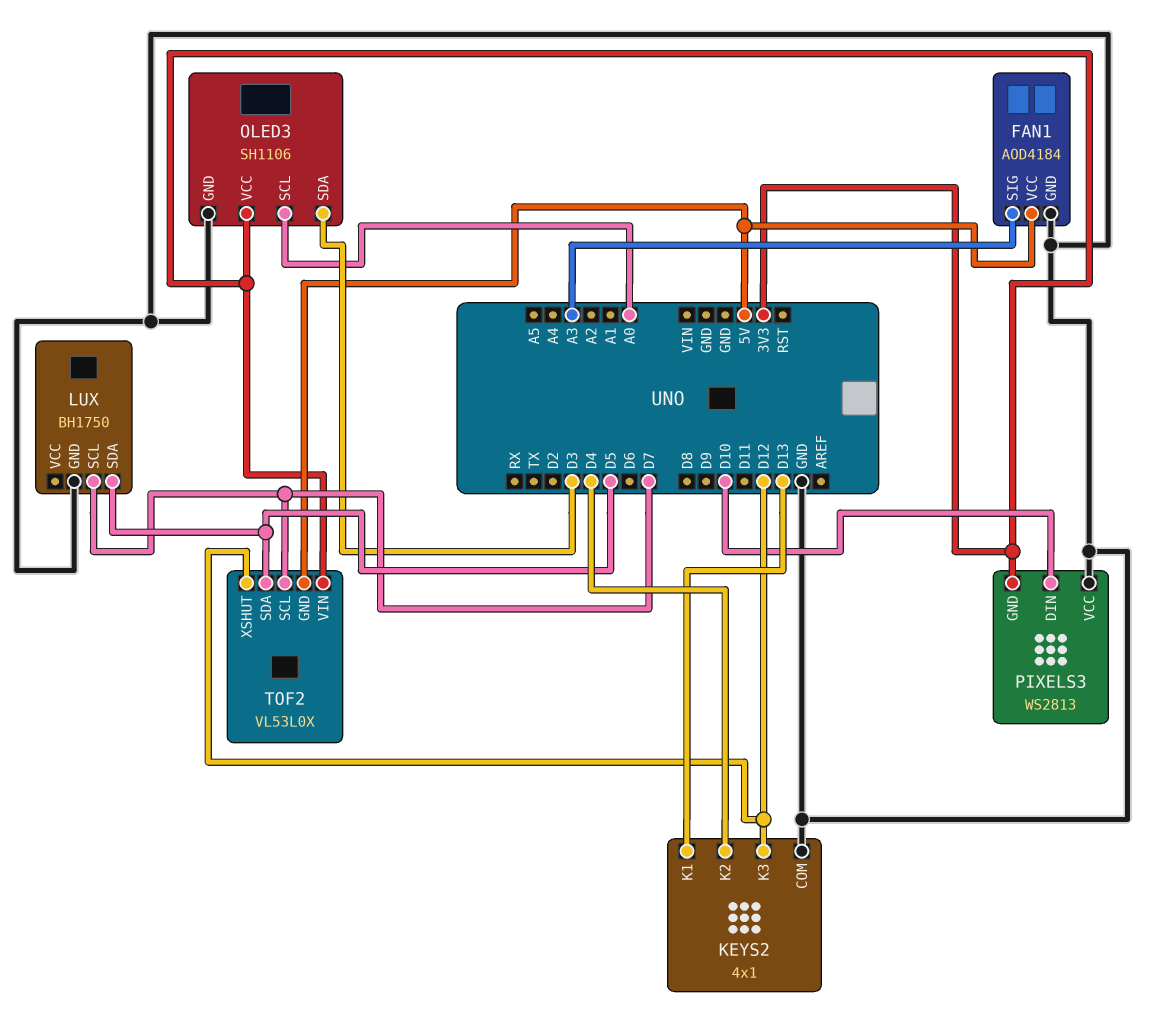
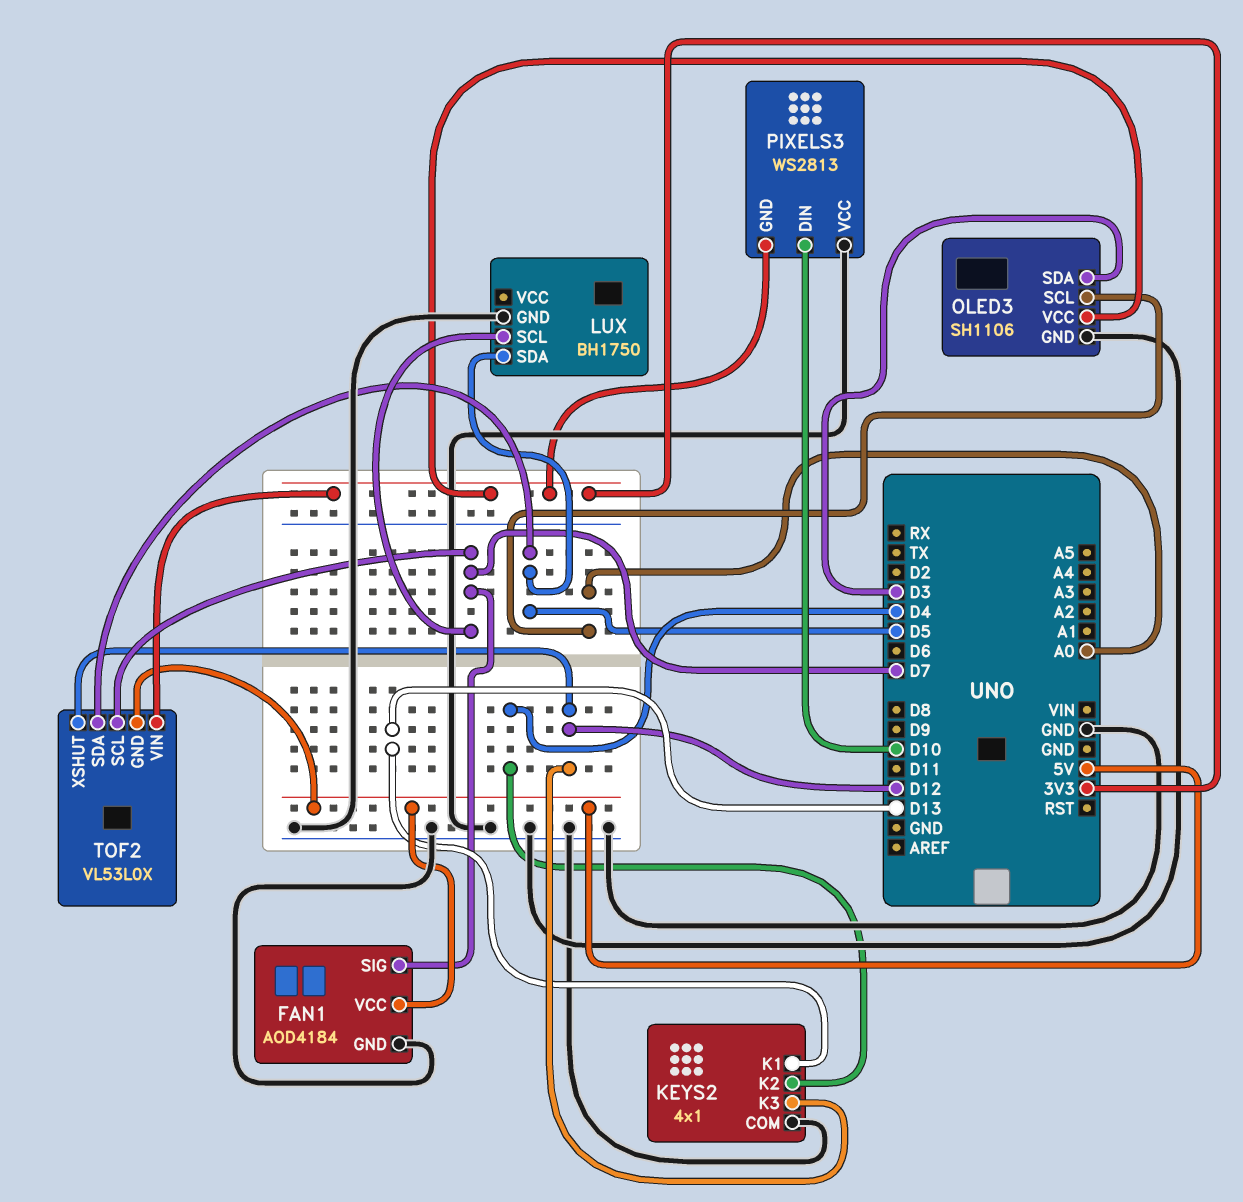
FAN1 pin SIG: A3 -> D7

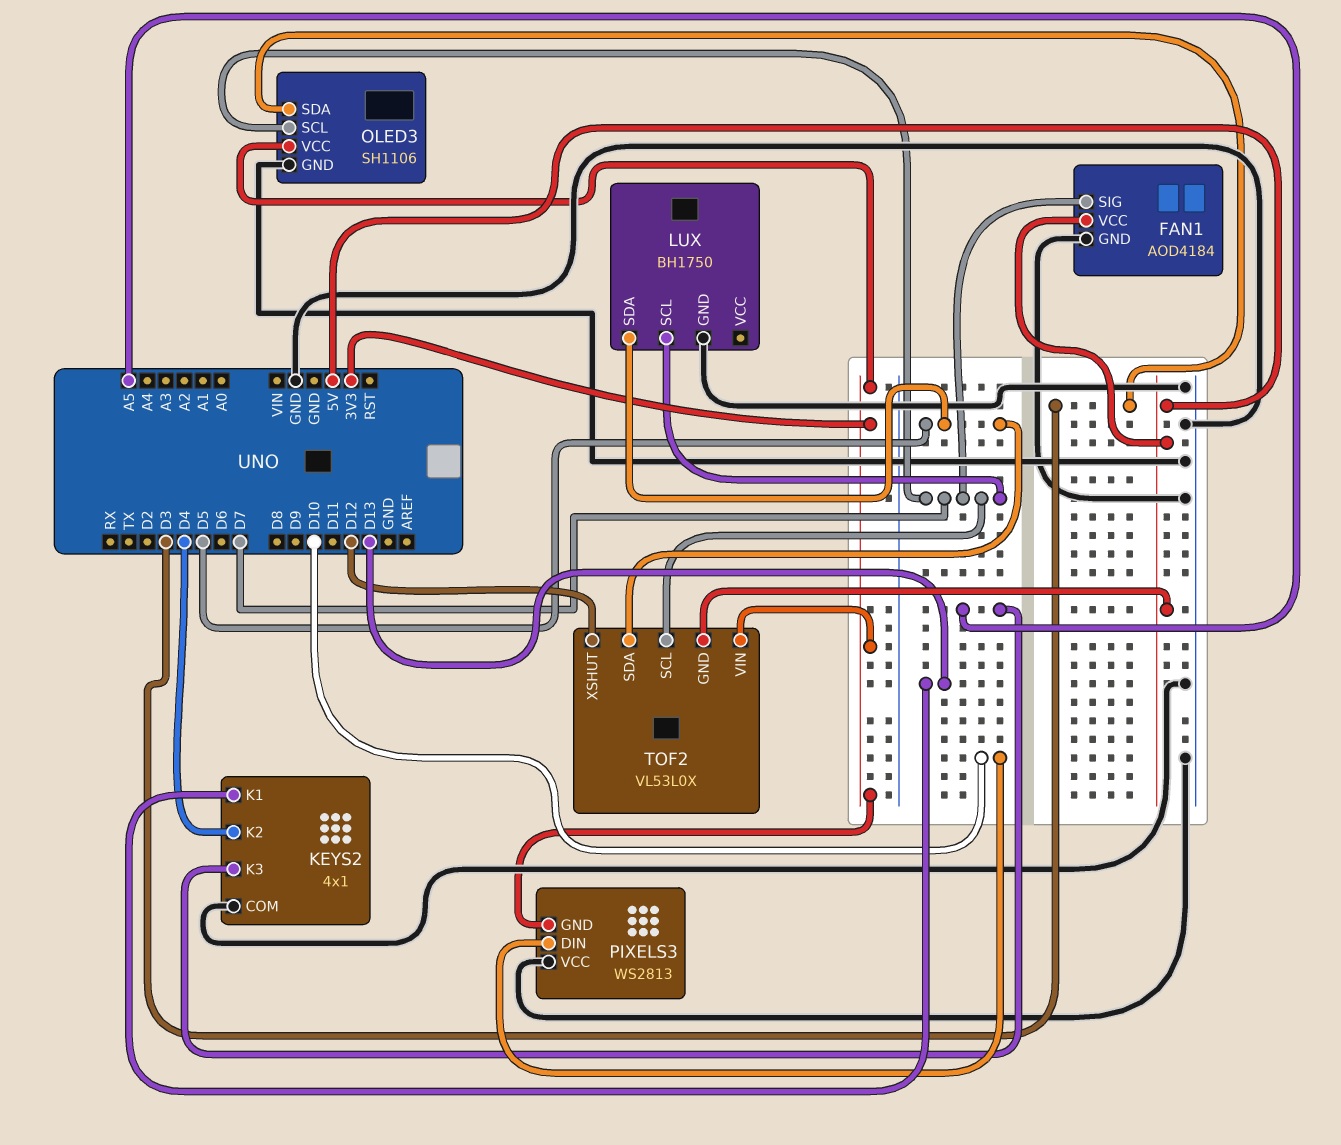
KEYS2 pin K3: D12 -> A5
OLED3 pin SCL: A0 -> D7

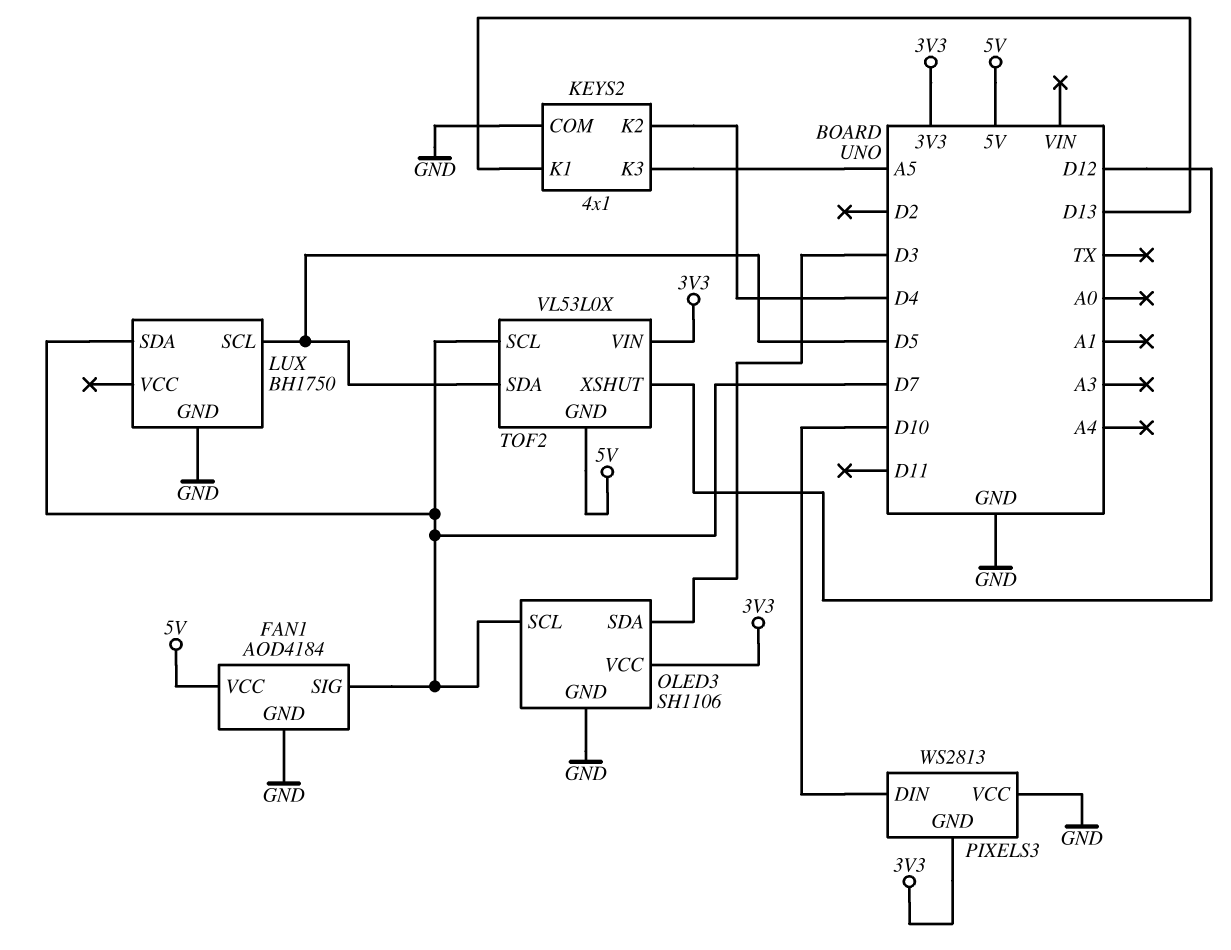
LUX pin SCL: D7 -> D5
LUX pin SDA: D5 -> D7

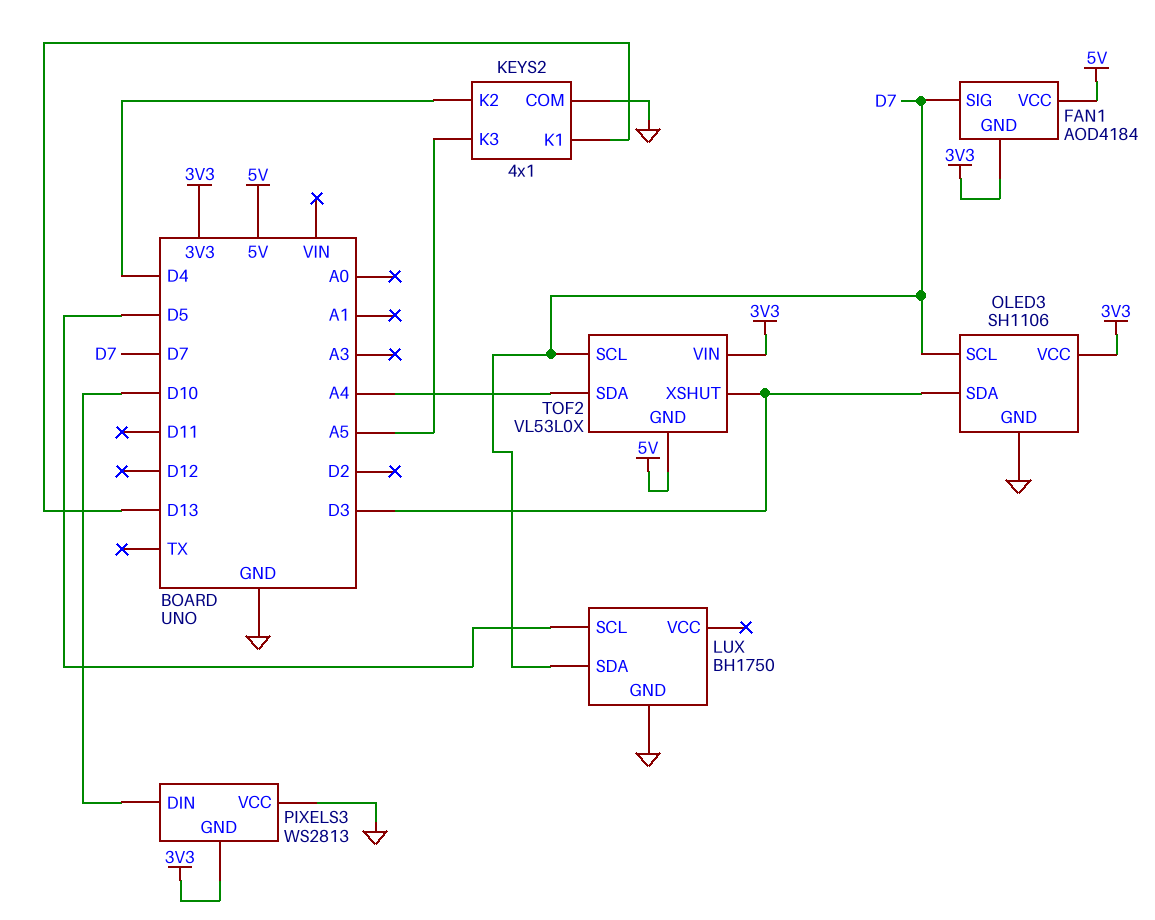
FAN1 pin GND: GND -> 3V3
TOF2 pin SDA: D5 -> A4
TOF2 pin XSHUT: D12 -> D3

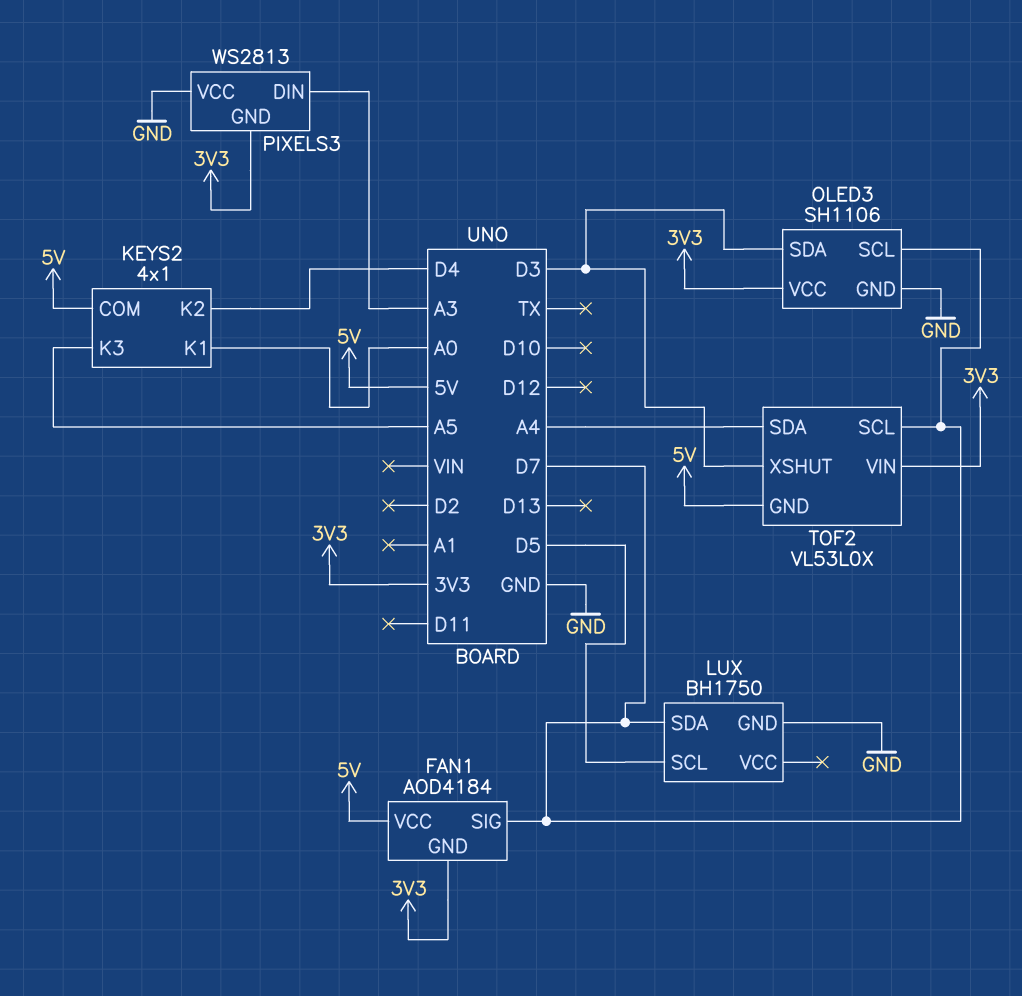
KEYS2 pin COM: GND -> 5V
KEYS2 pin K1: D13 -> A0
PIXELS3 pin DIN: D10 -> A3

